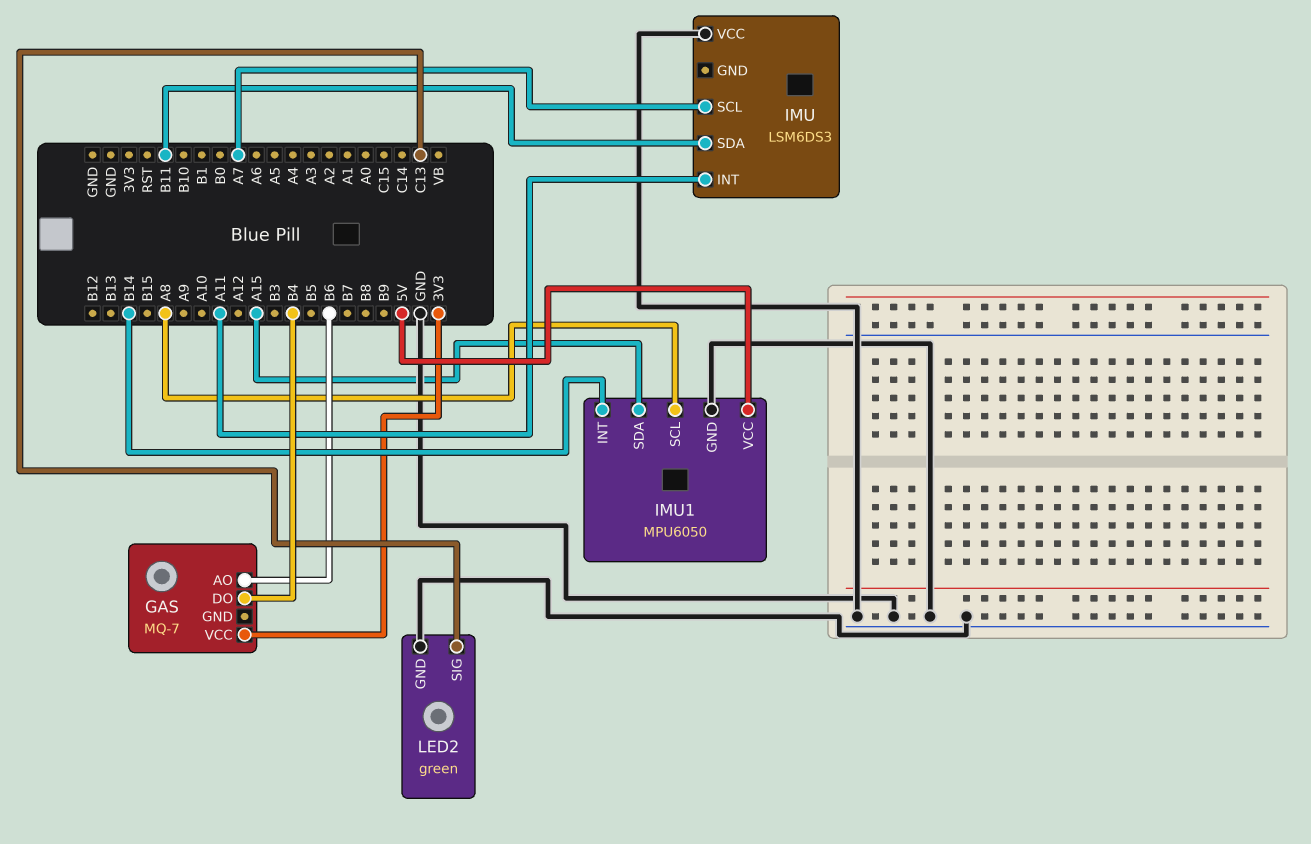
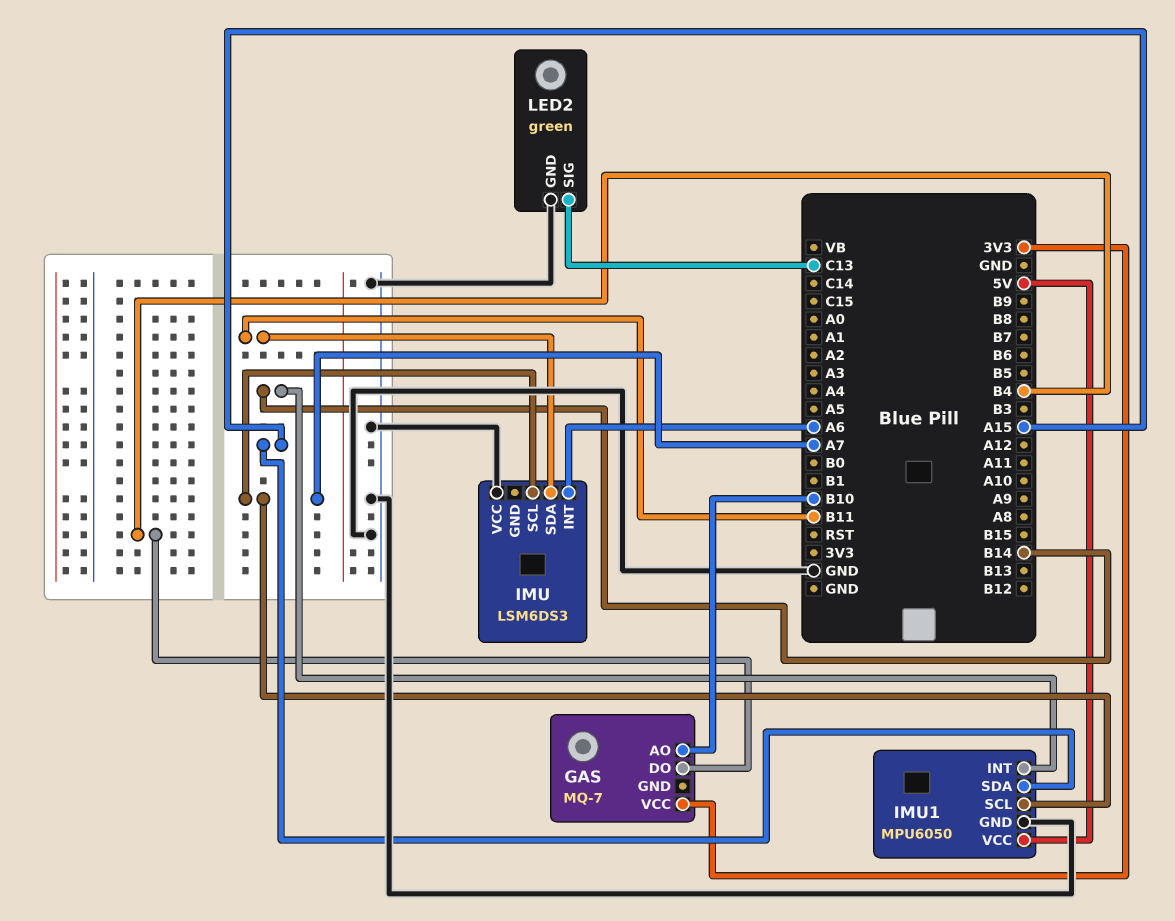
GAS pin AO: B6 -> B10
IMU pin INT: A11 -> A6
IMU1 pin SCL: A8 -> A7

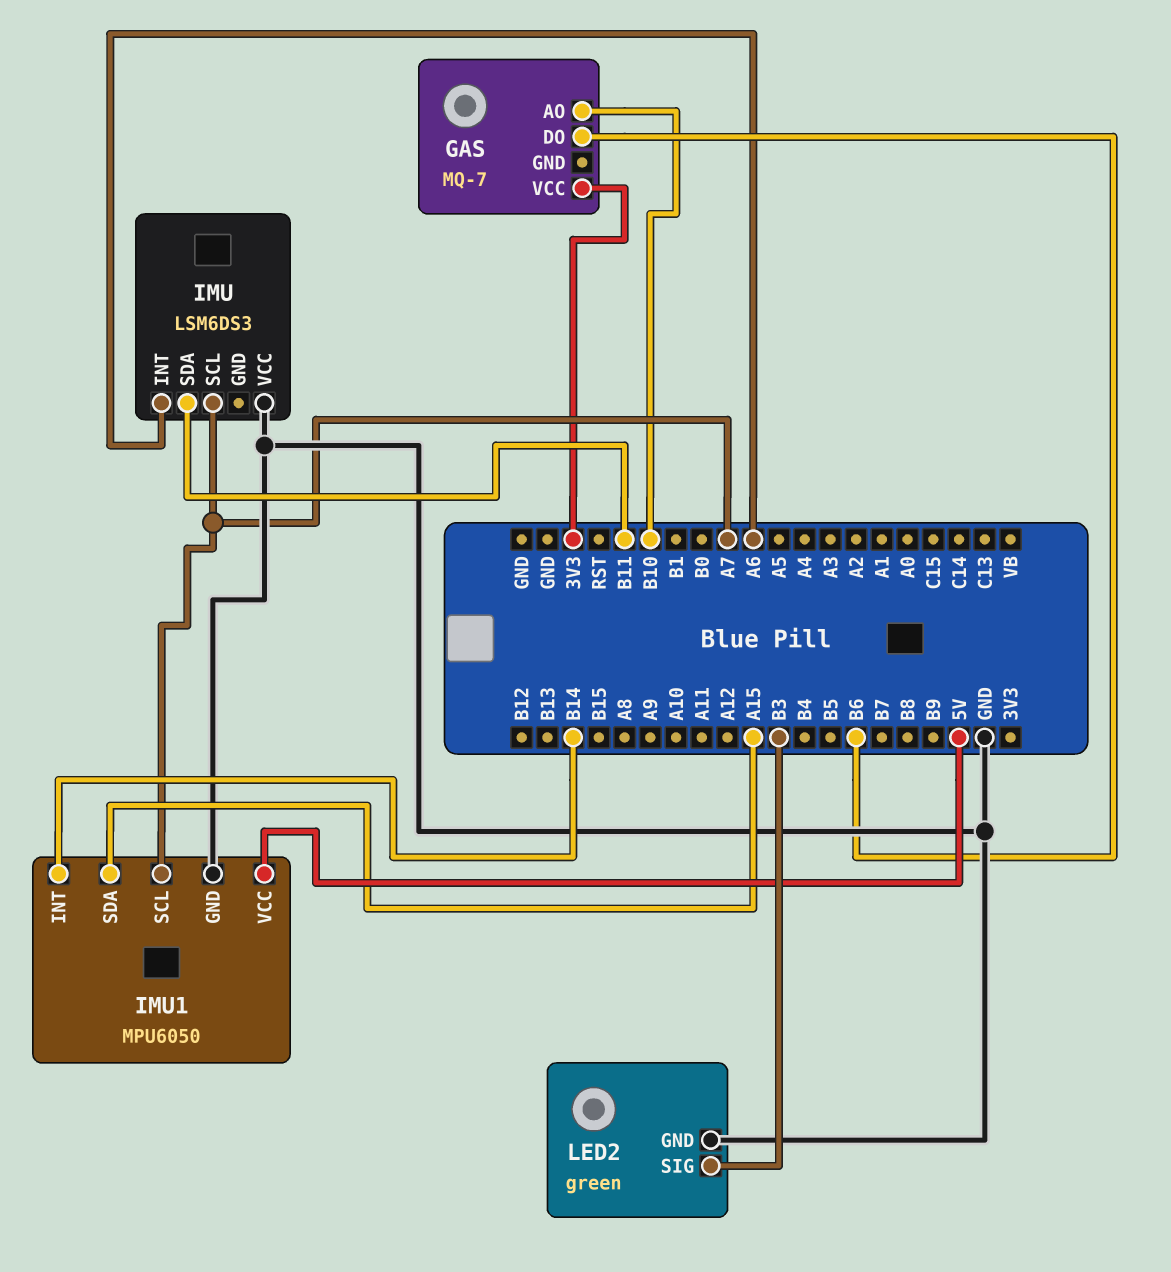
GAS pin DO: B4 -> B6
LED2 pin SIG: C13 -> B3

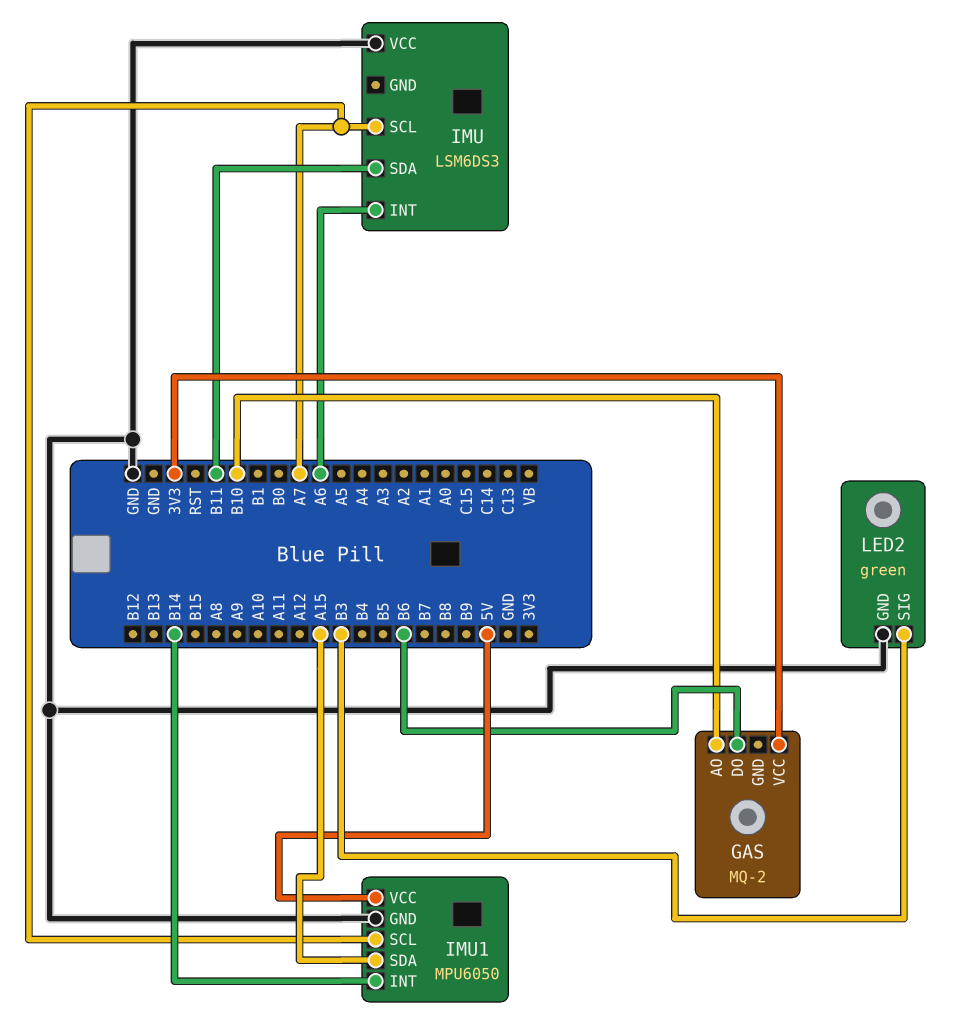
GAS: MQ-7 -> MQ-2

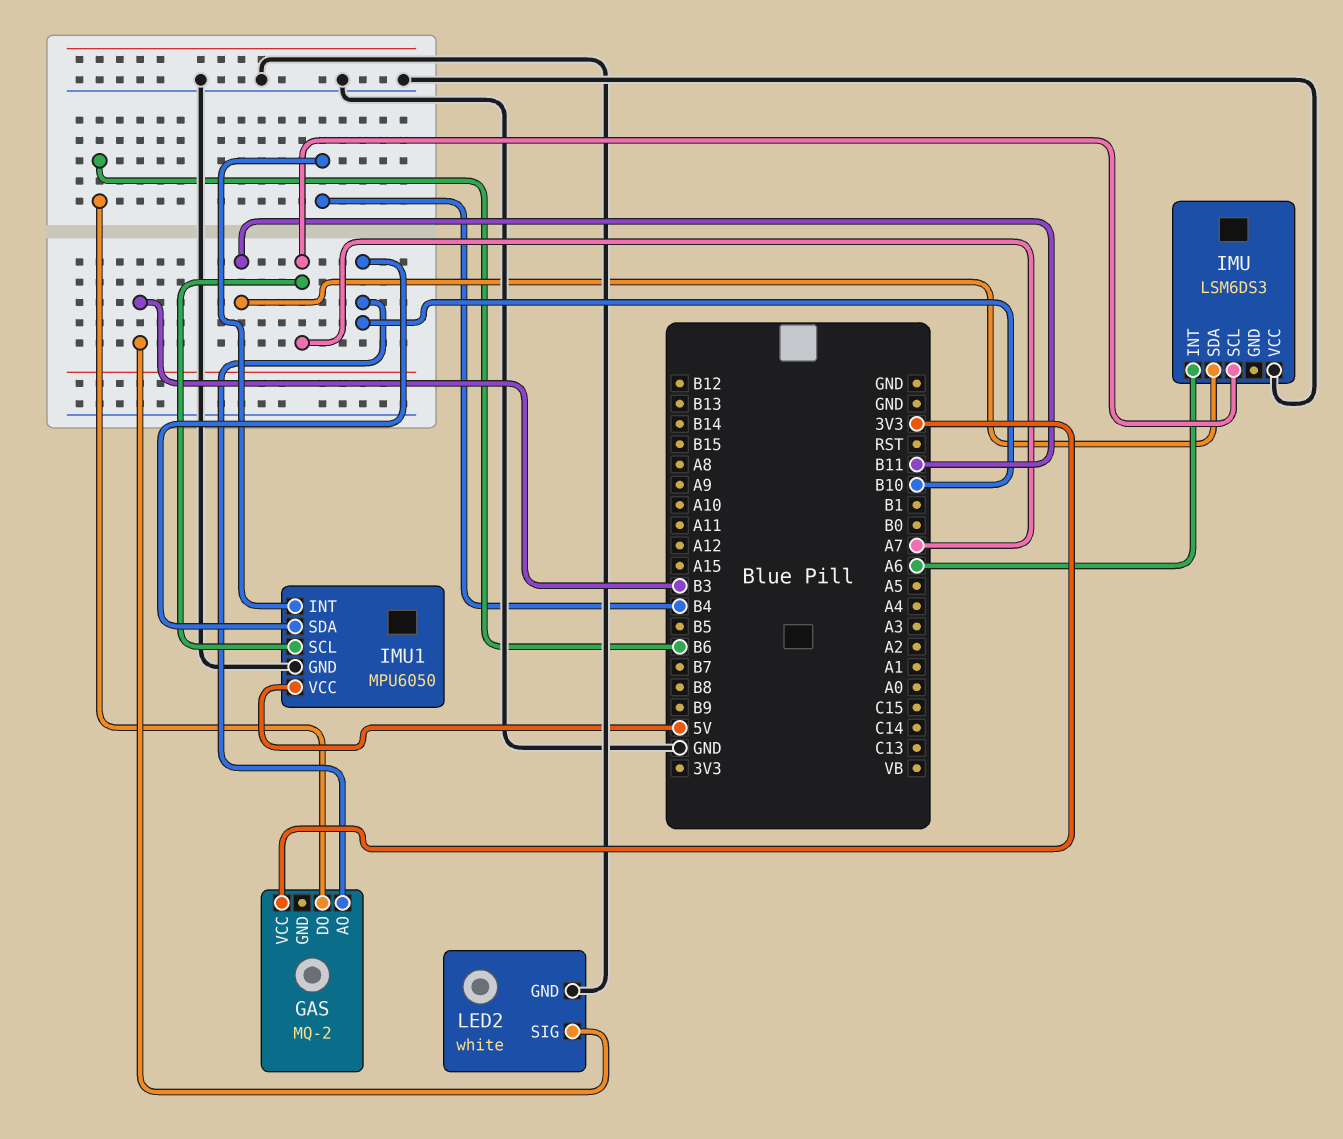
IMU1 pin INT: B14 -> B4
IMU1 pin SDA: A15 -> B10
LED2: green -> white

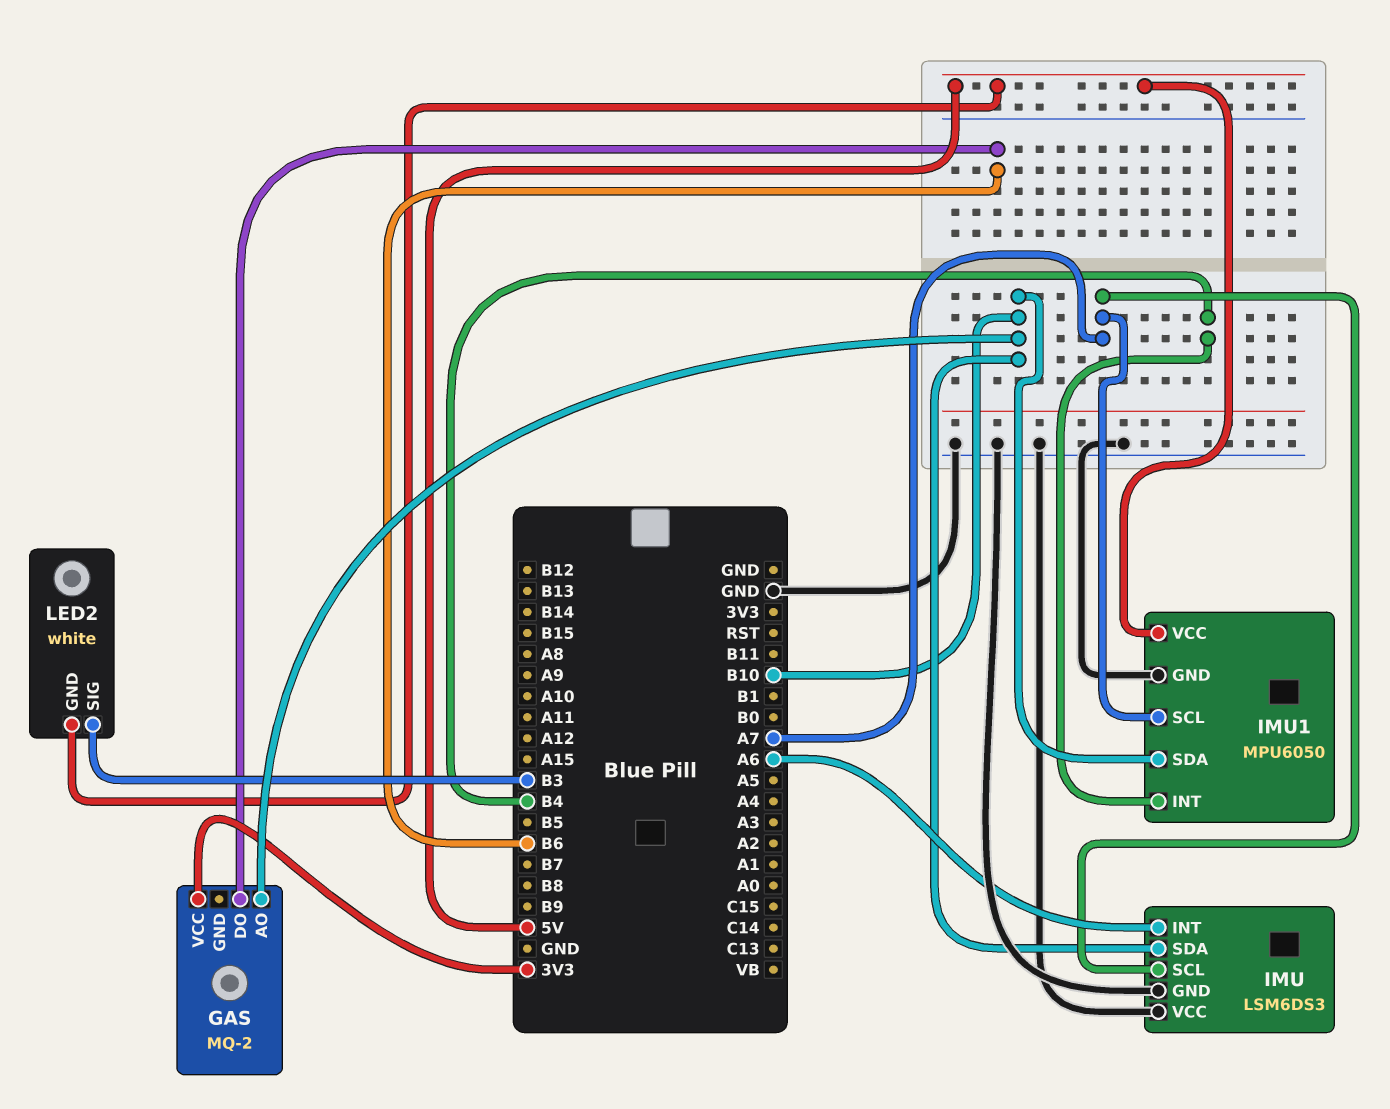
IMU pin GND: none -> GND
IMU pin SDA: B11 -> B10
LED2 pin GND: GND -> 5V

